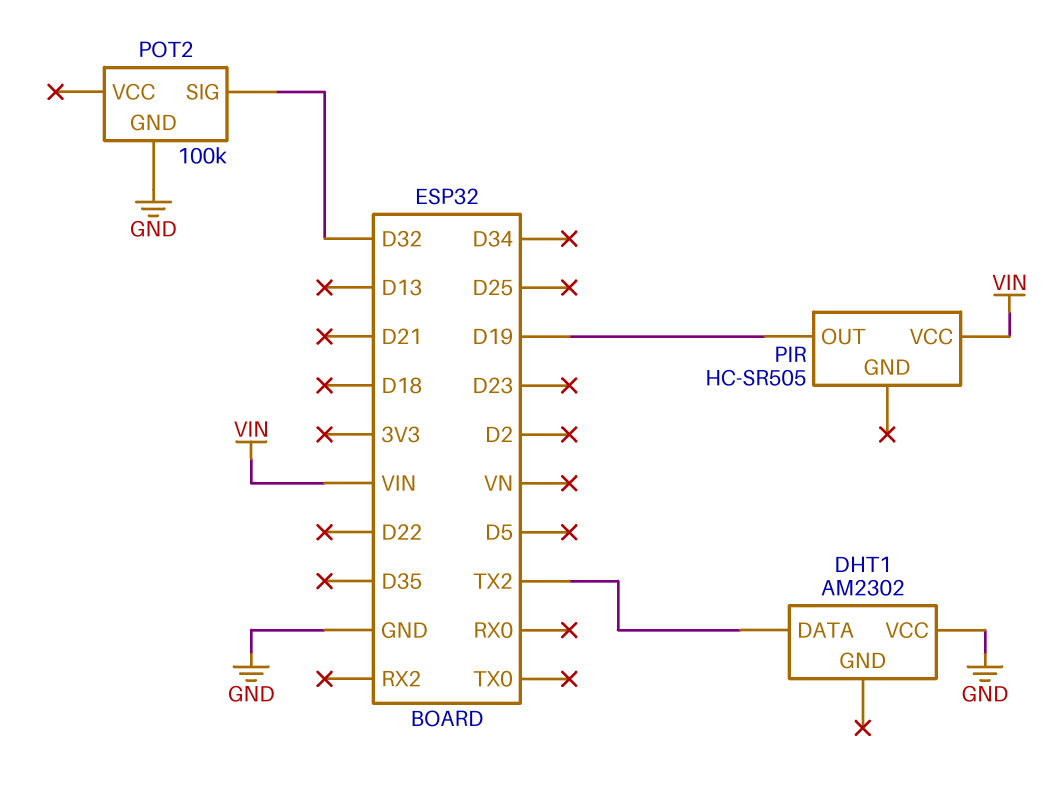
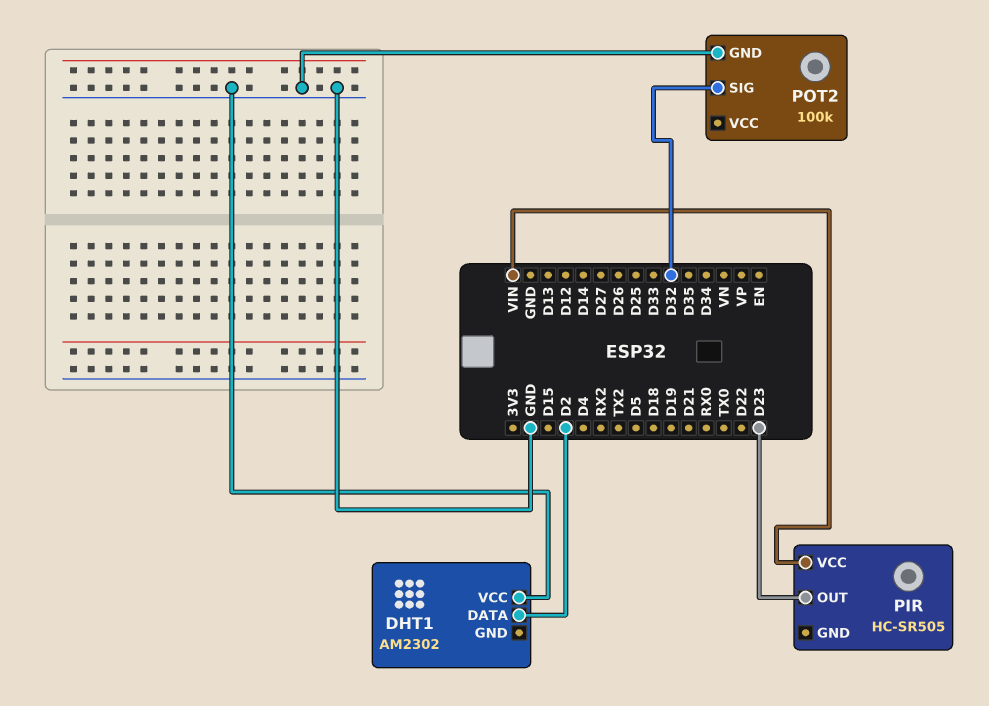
DHT1 pin DATA: TX2 -> D2
PIR pin OUT: D19 -> D23

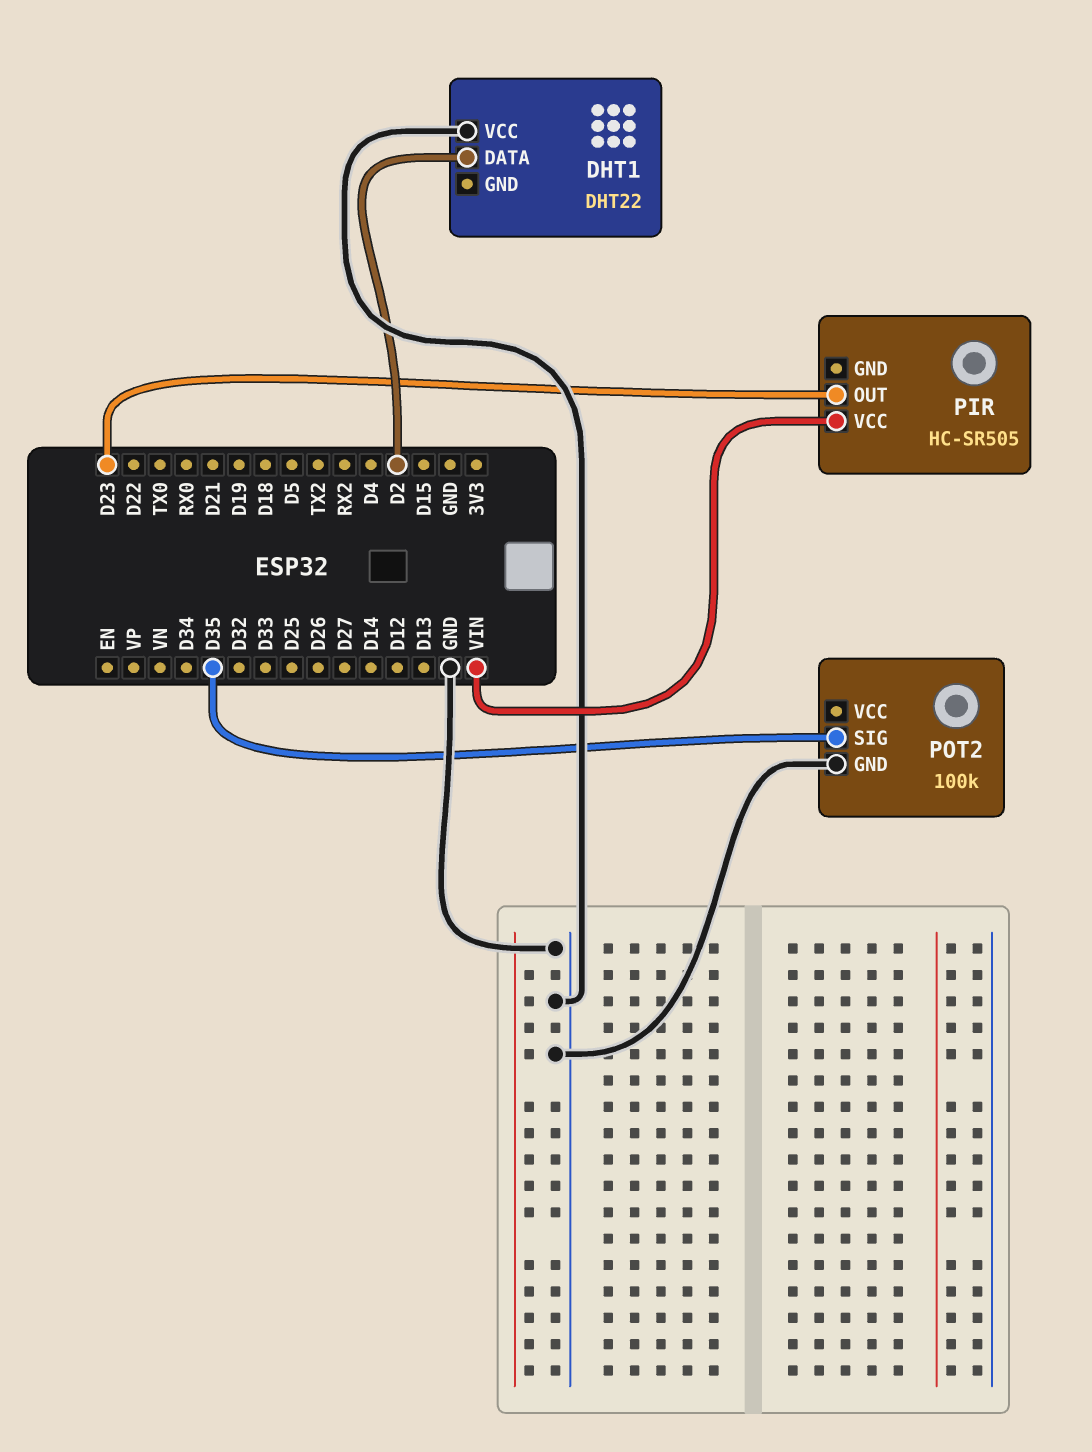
DHT1: AM2302 -> DHT22
POT2 pin SIG: D32 -> D35

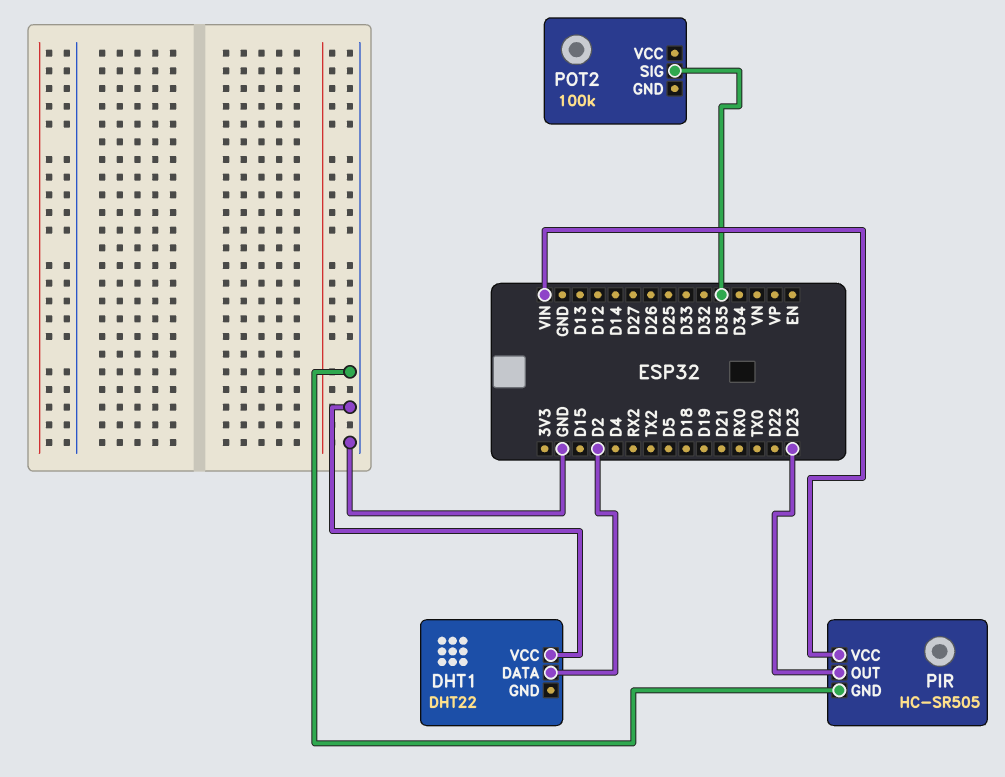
PIR pin GND: none -> GND
POT2 pin GND: GND -> none

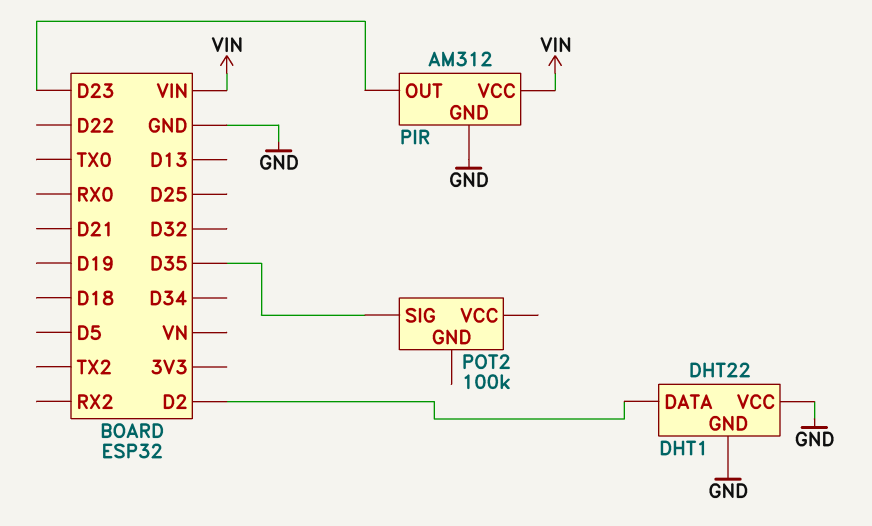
DHT1 pin GND: none -> GND
PIR: HC-SR505 -> AM312

